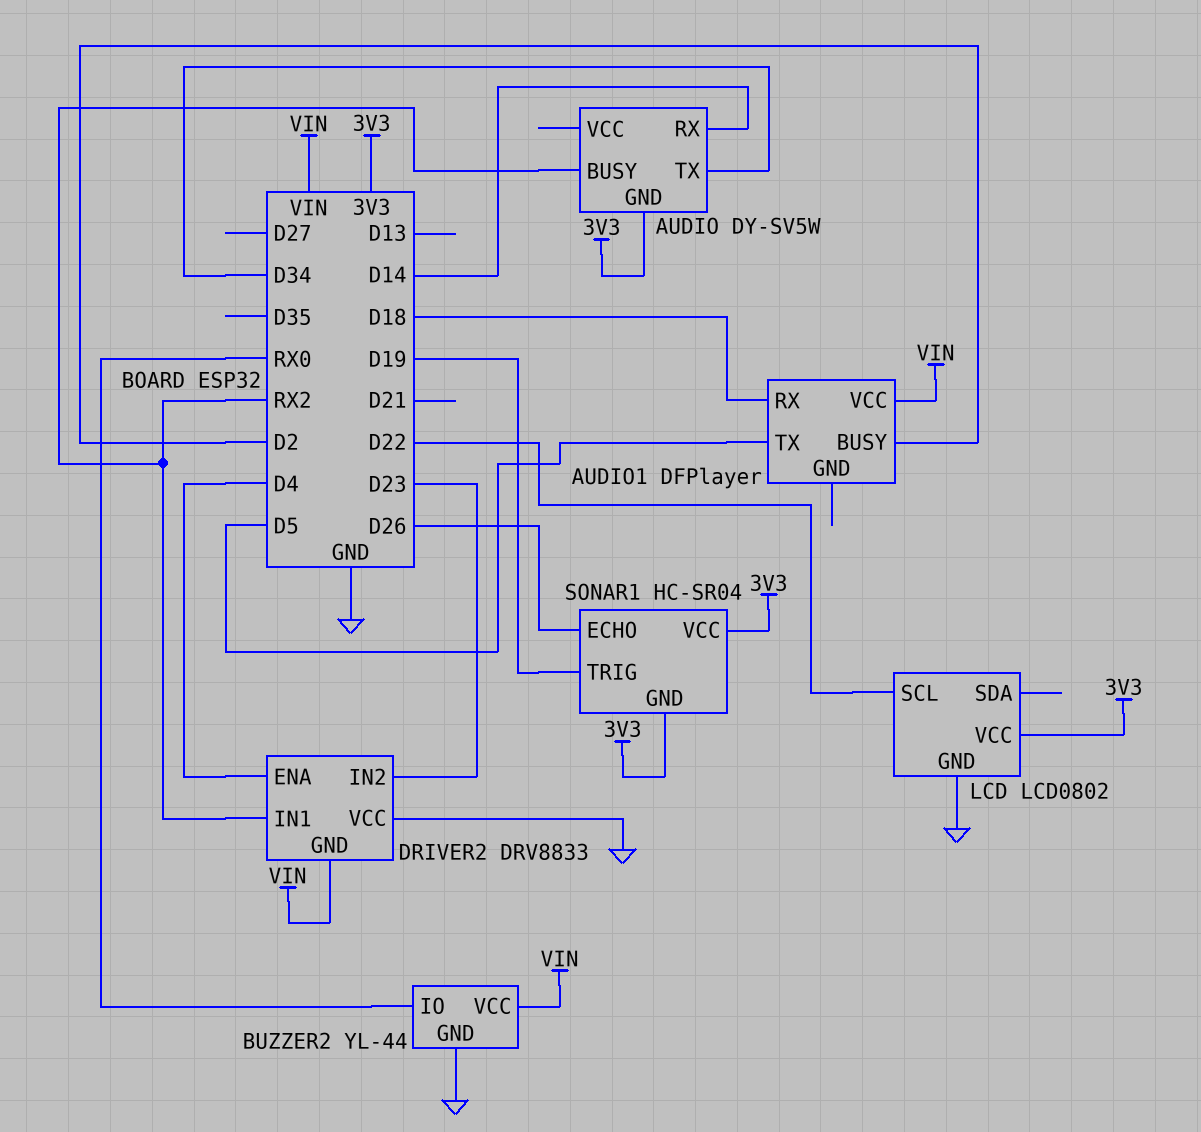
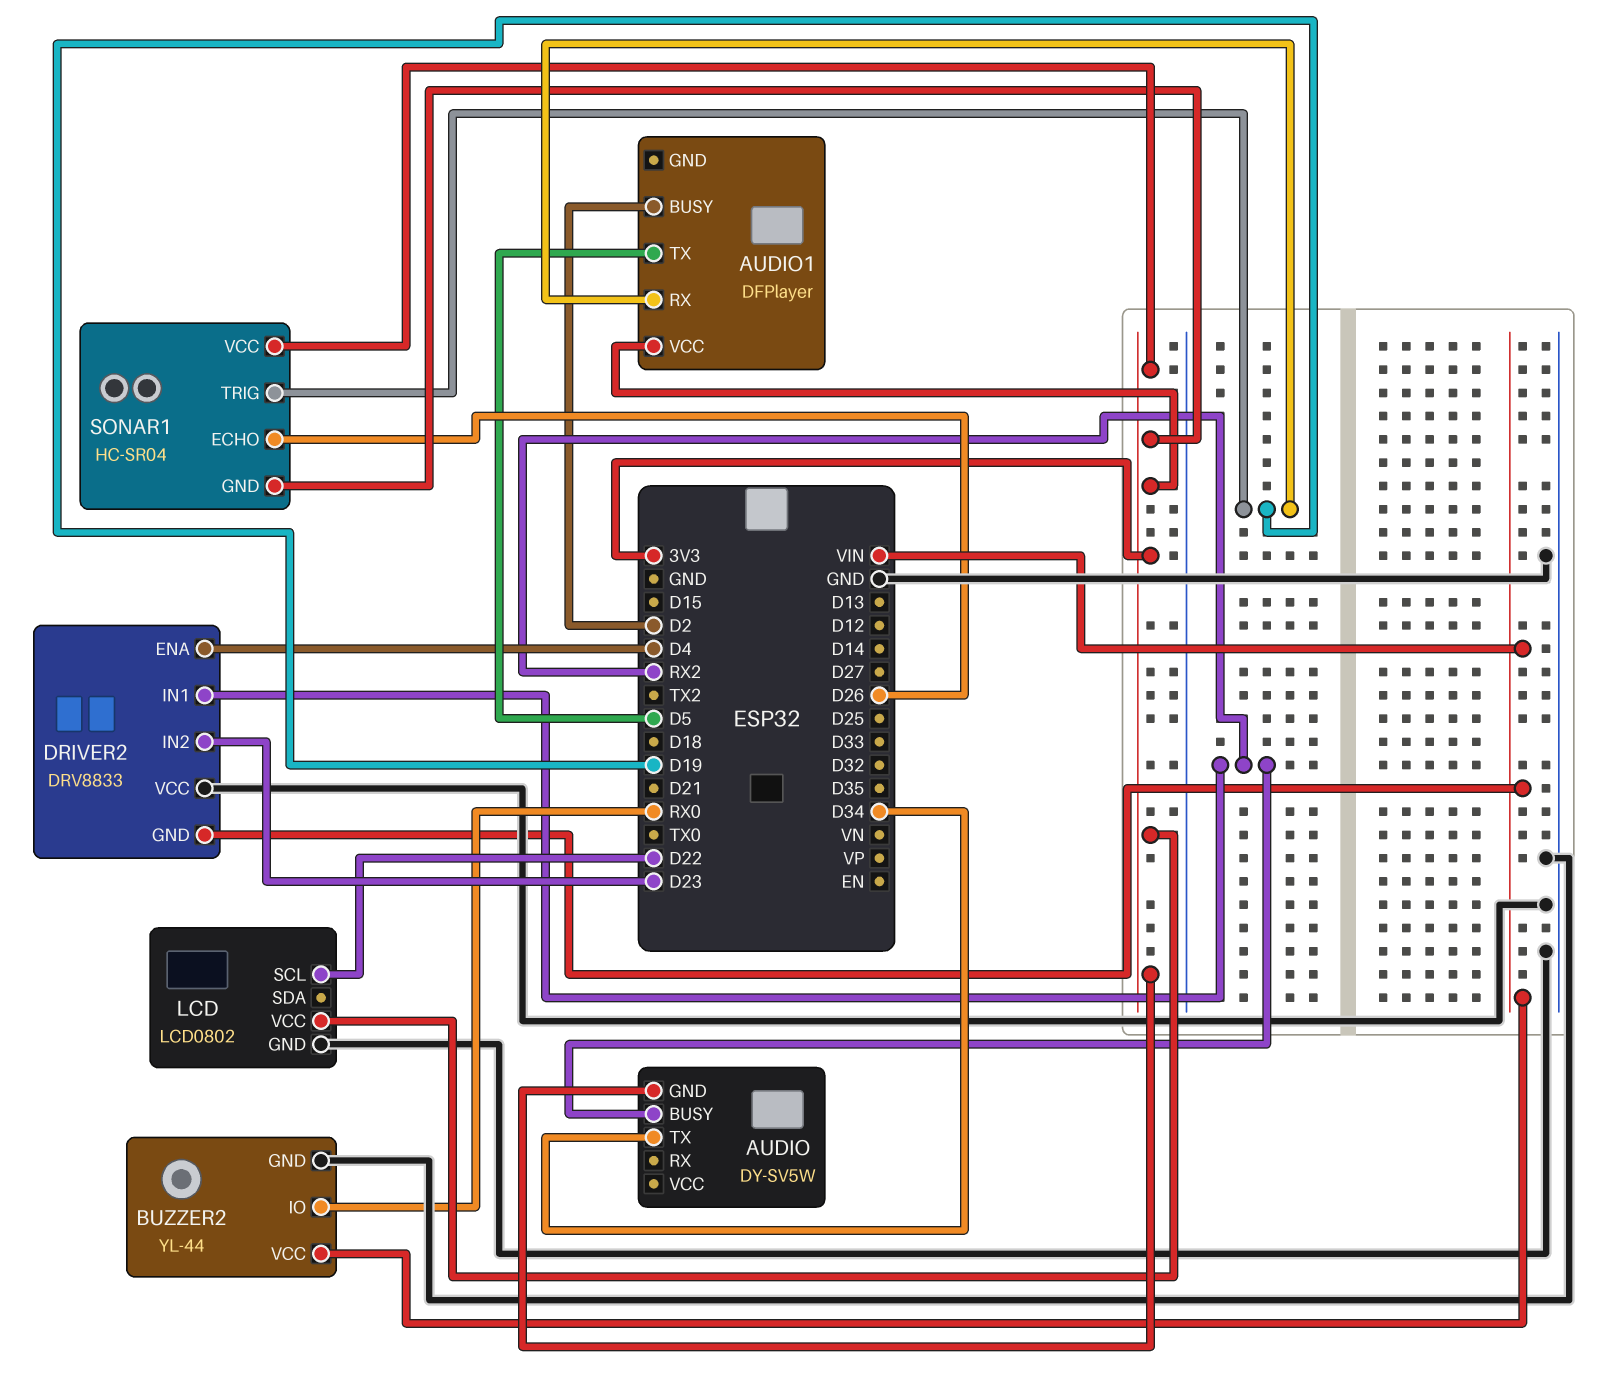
AUDIO pin RX: D14 -> none
AUDIO1 pin RX: D18 -> D19
AUDIO1 pin VCC: VIN -> 3V3

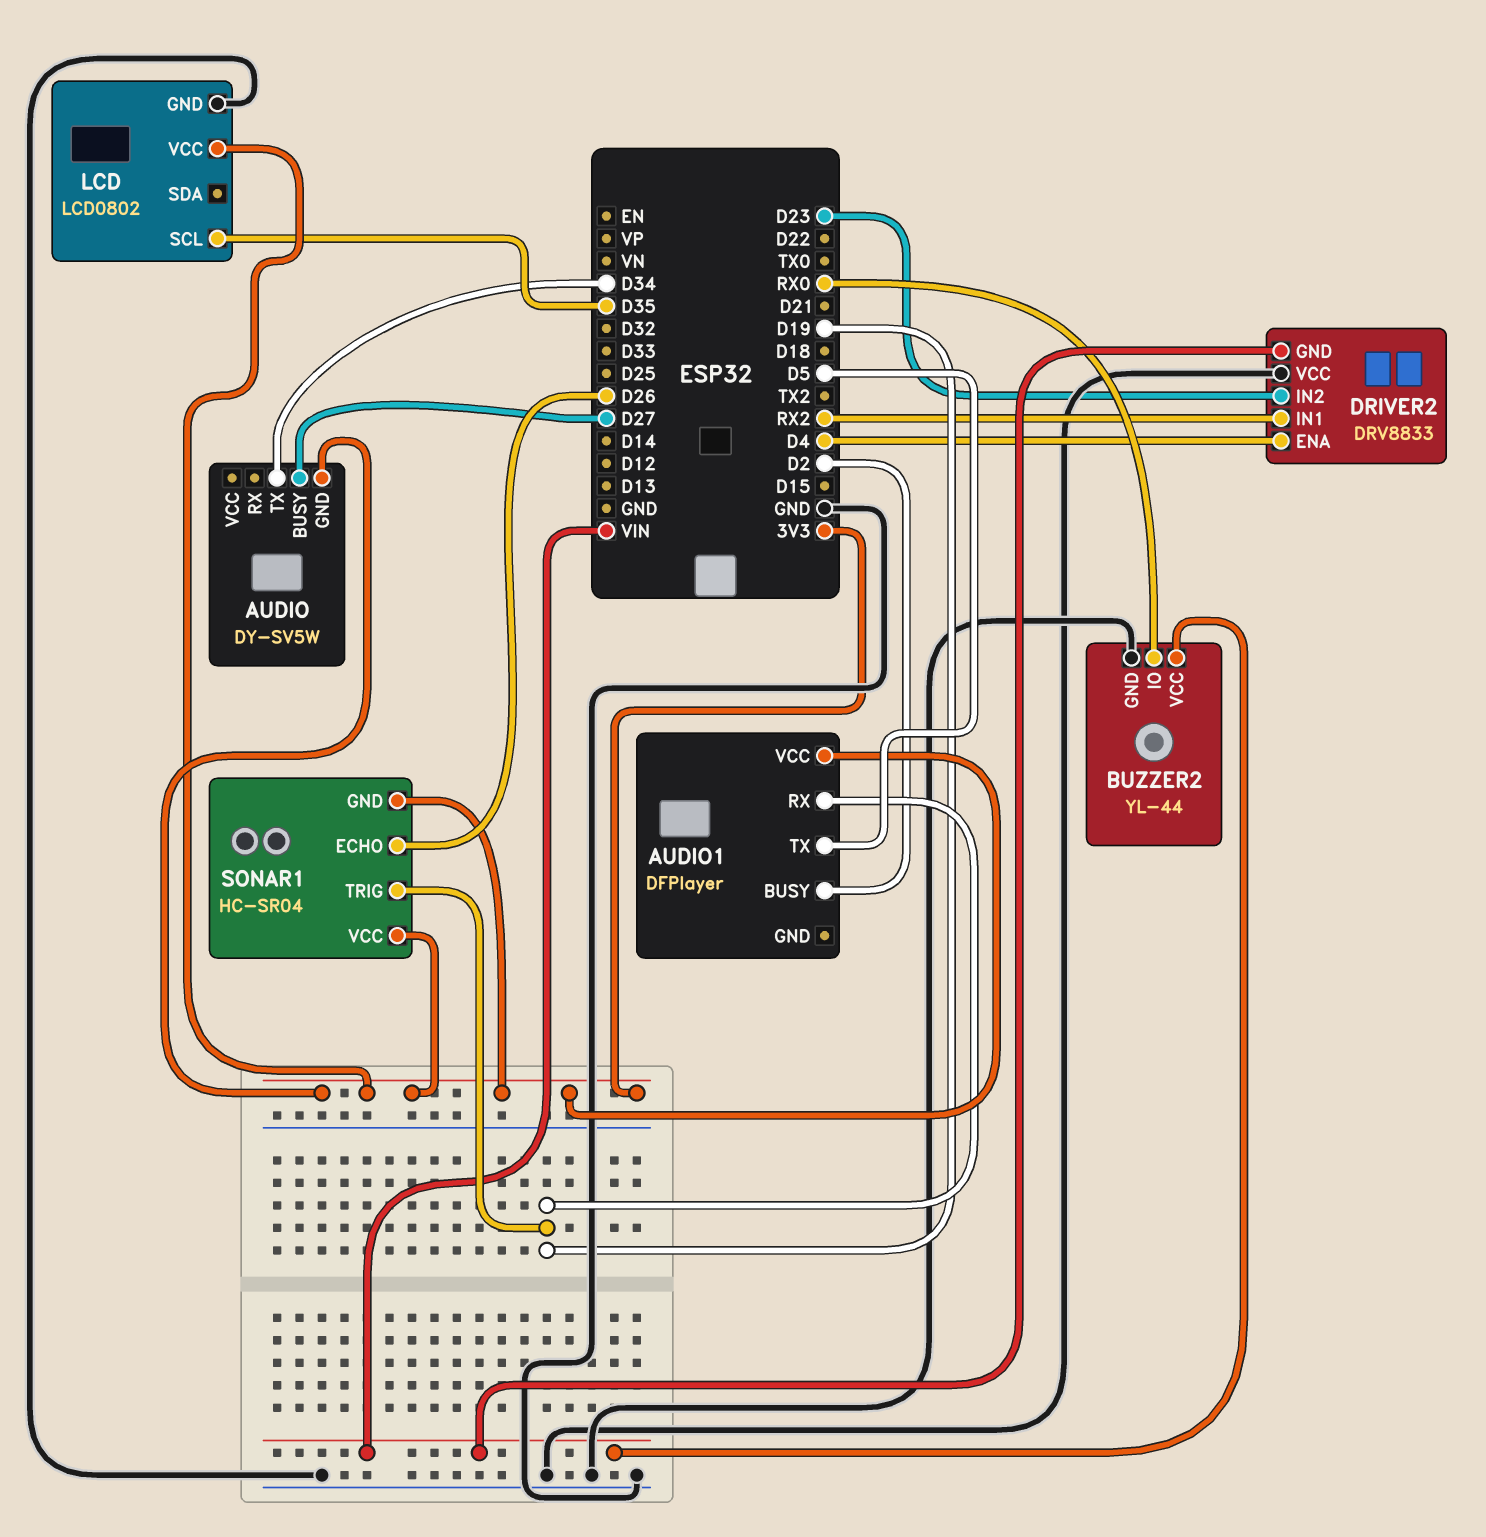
AUDIO pin BUSY: RX2 -> D27
LCD pin SCL: D22 -> D35

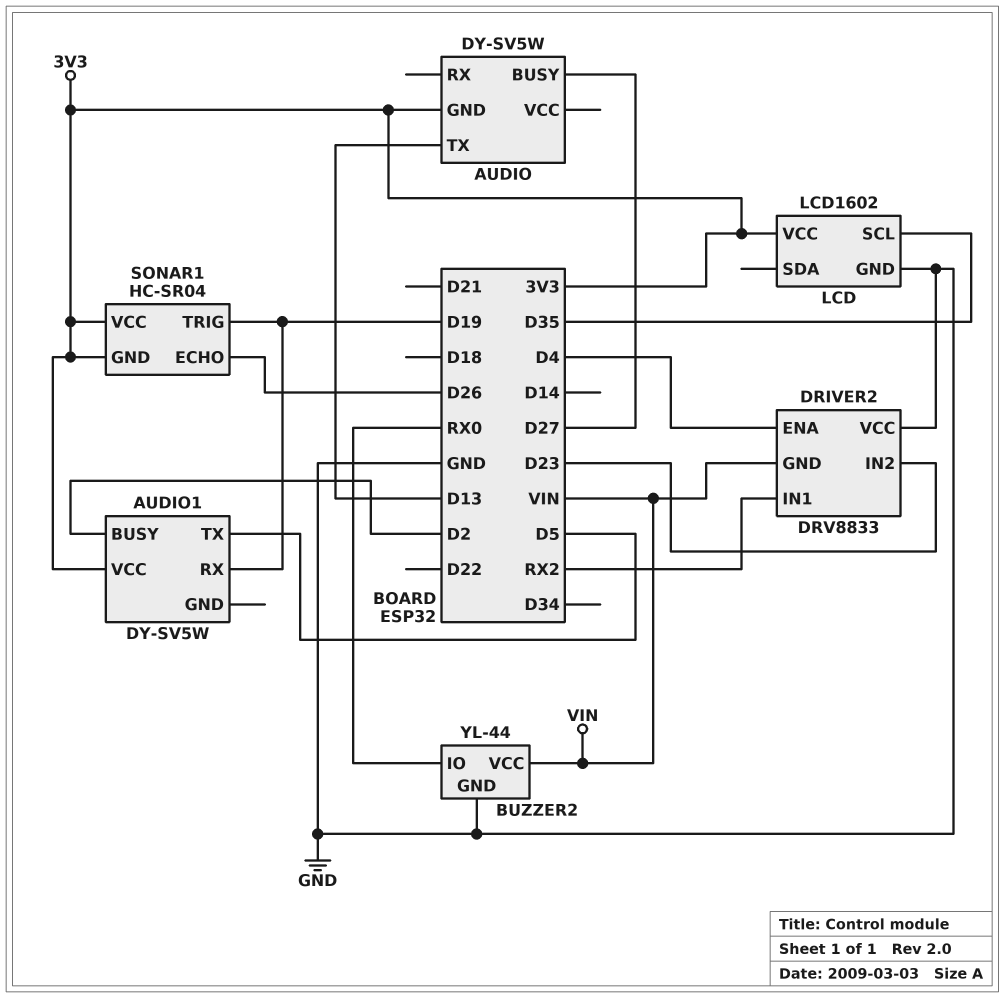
AUDIO pin TX: D34 -> D13
AUDIO1: DFPlayer -> DY-SV5W
LCD: LCD0802 -> LCD1602

